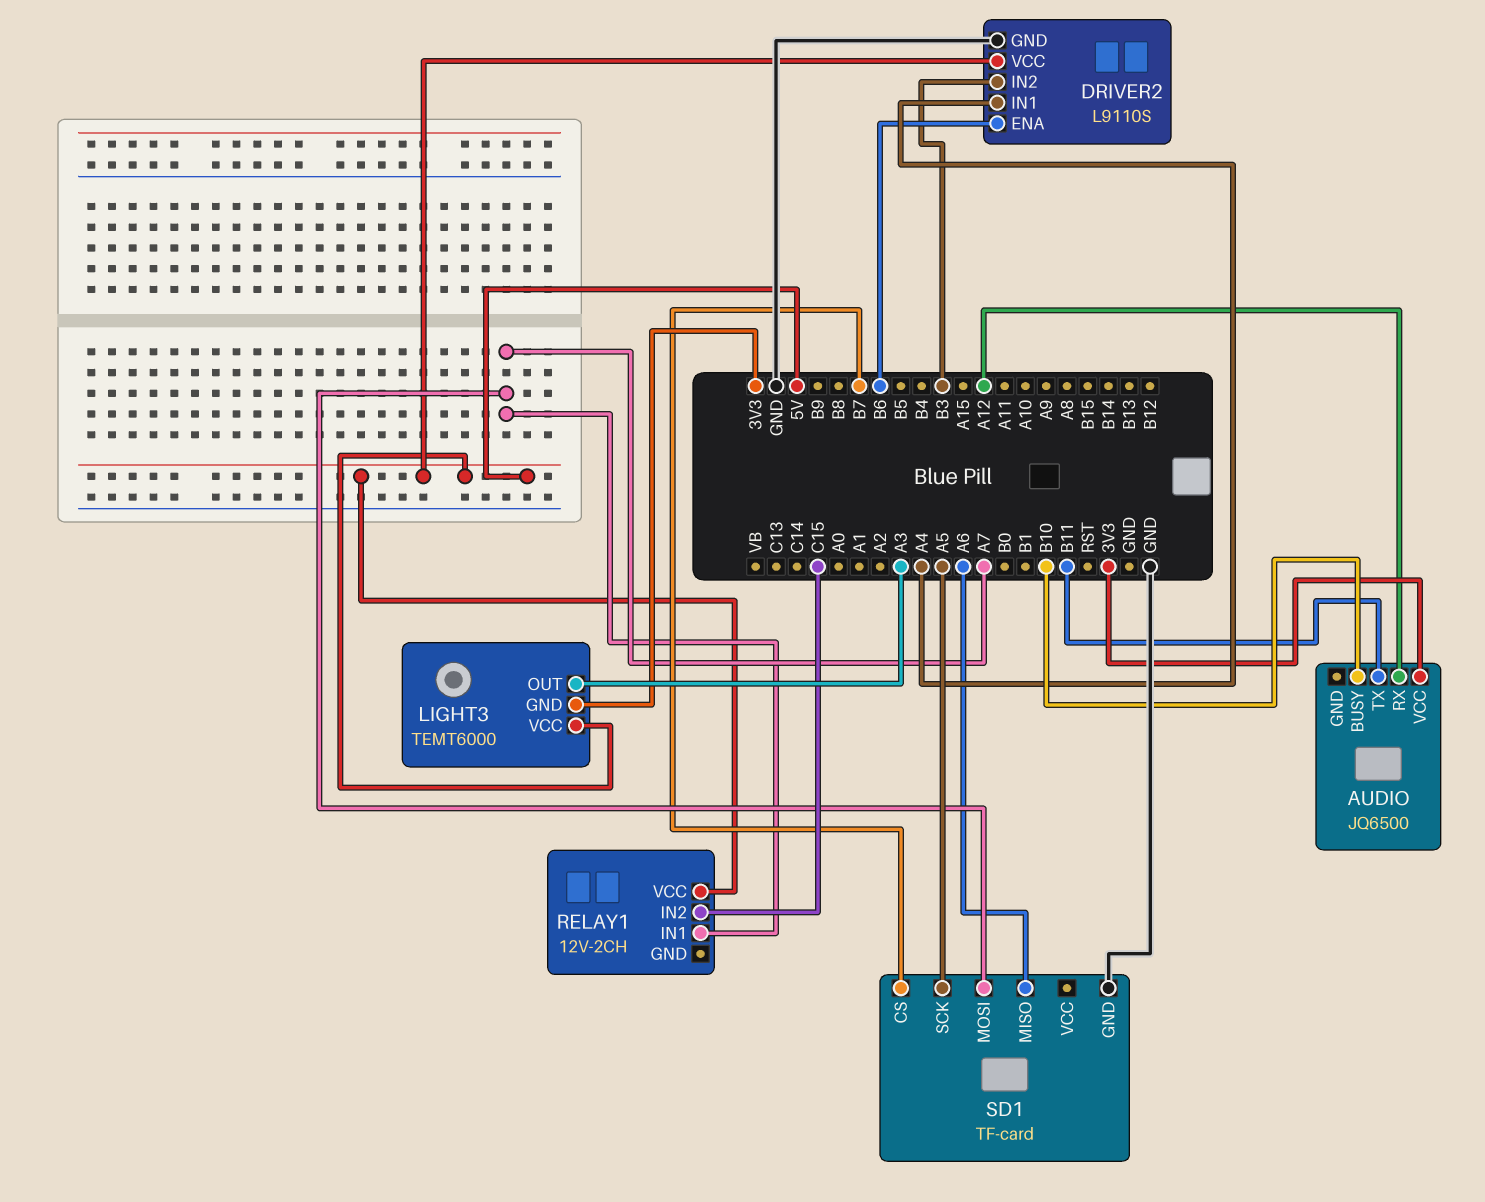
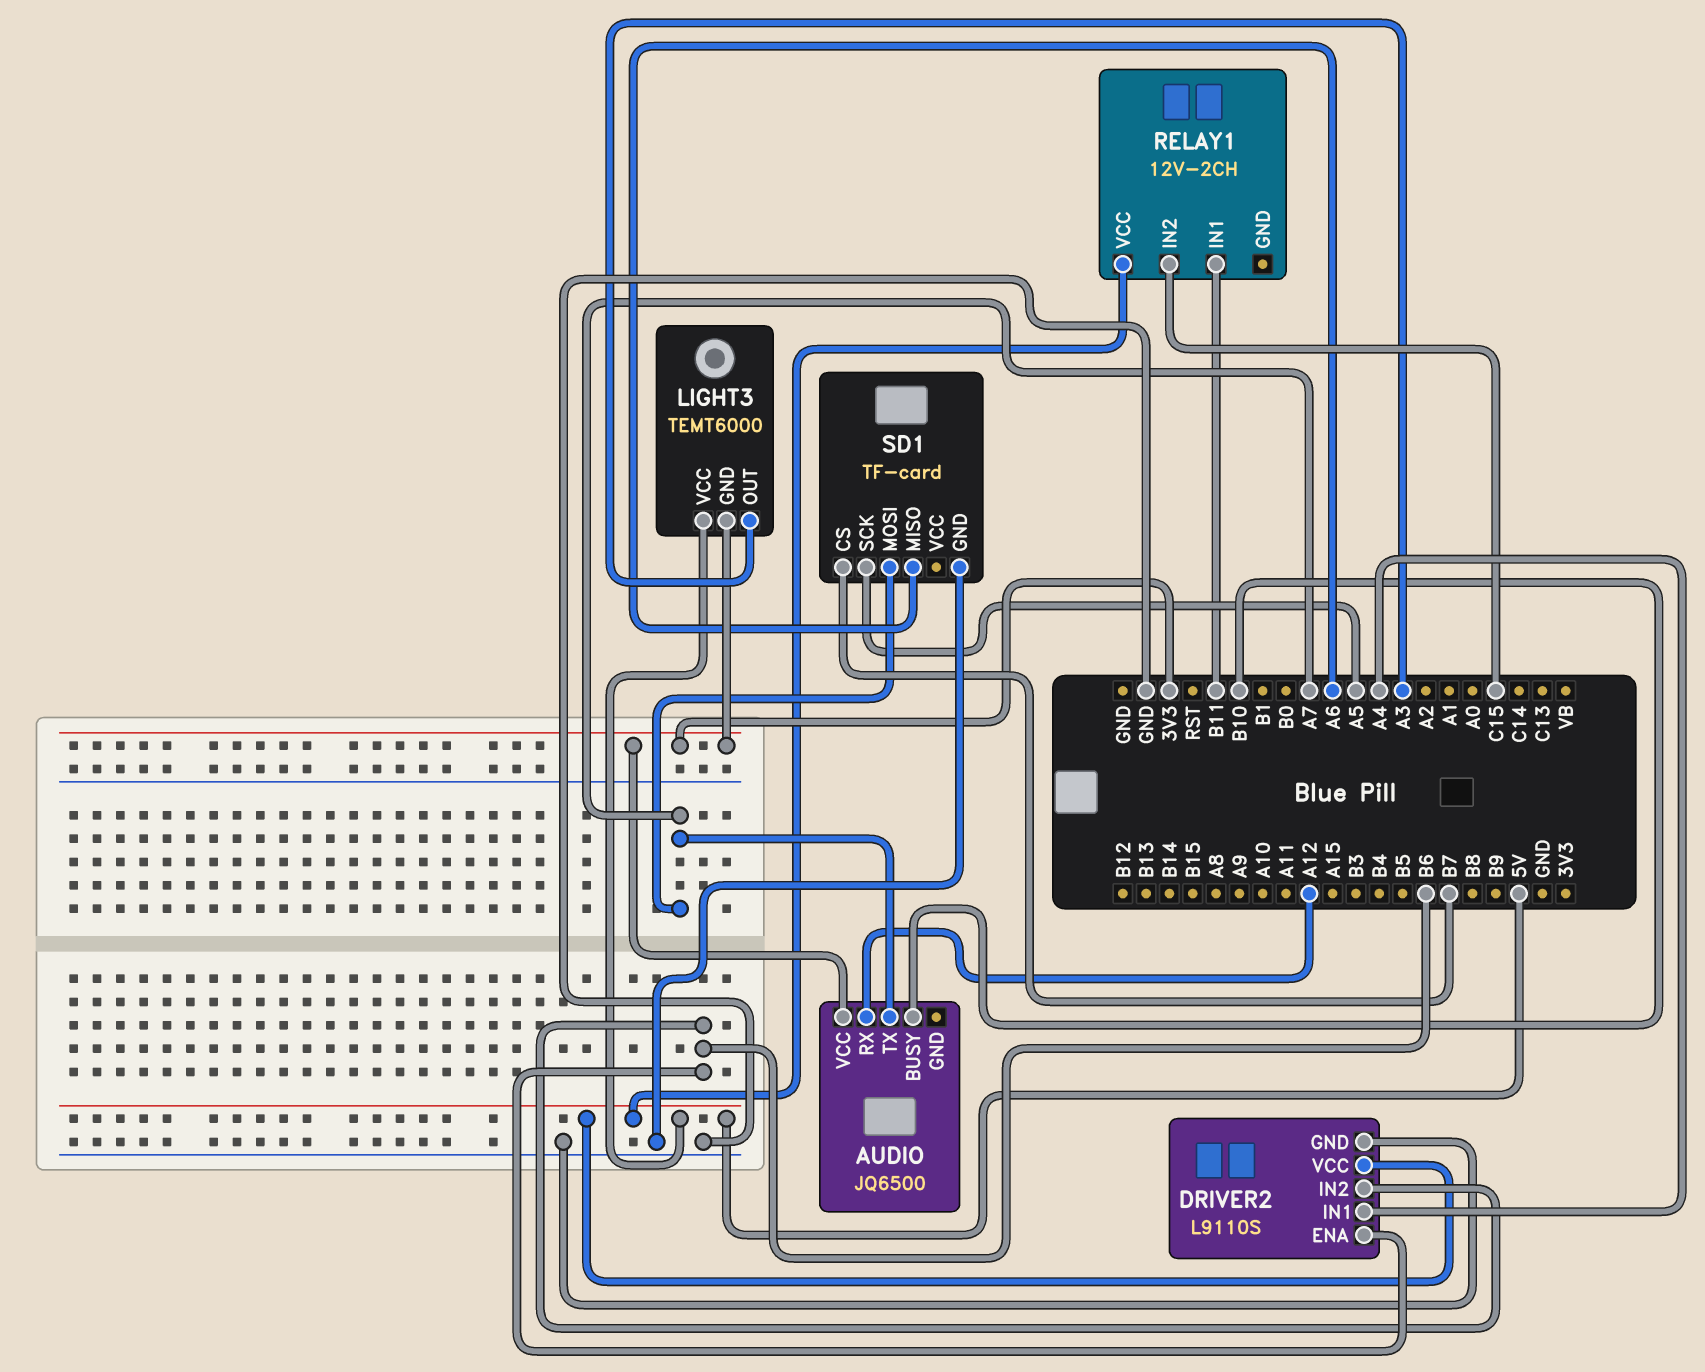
AUDIO pin TX: B11 -> A7
DRIVER2 pin IN2: B3 -> B6
RELAY1 pin IN1: A7 -> B11

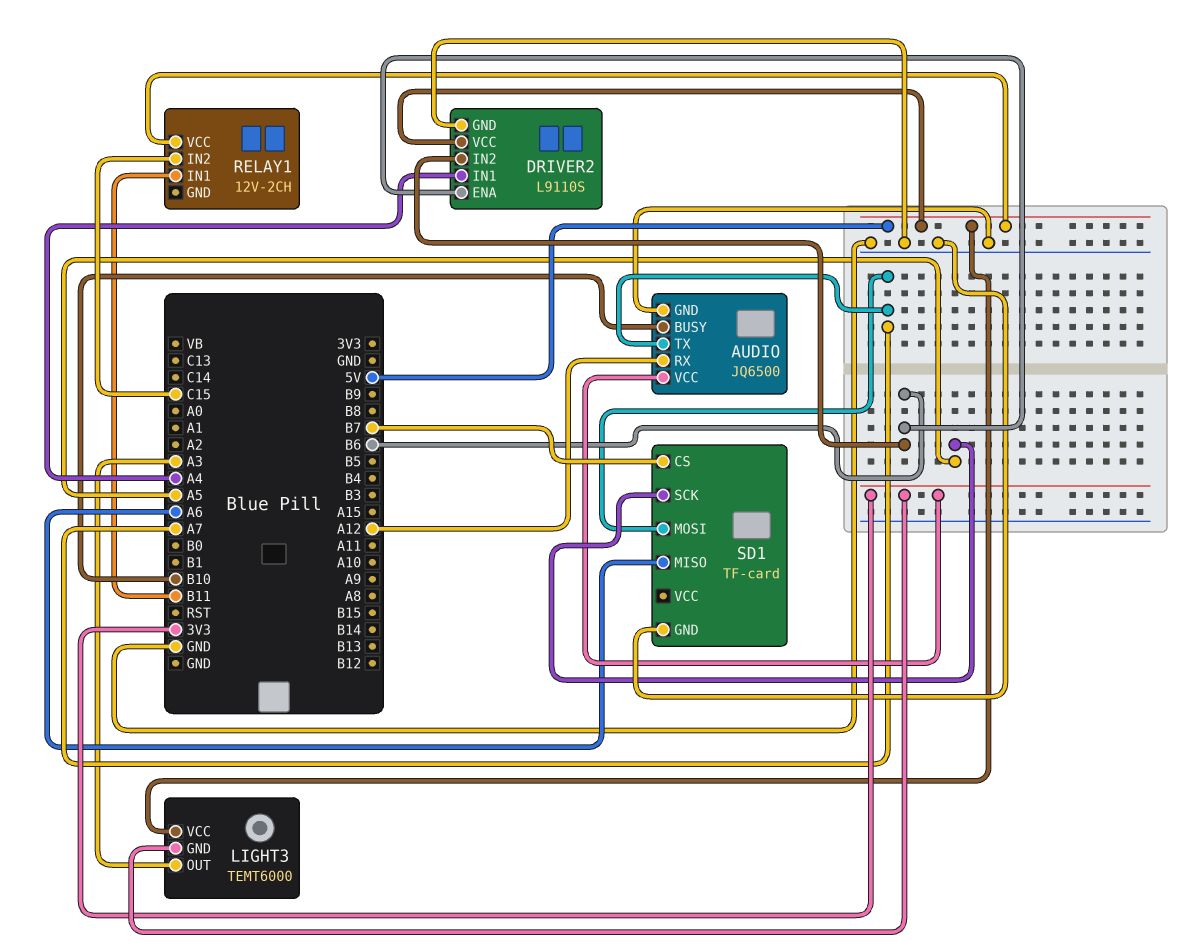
AUDIO pin GND: none -> GND

